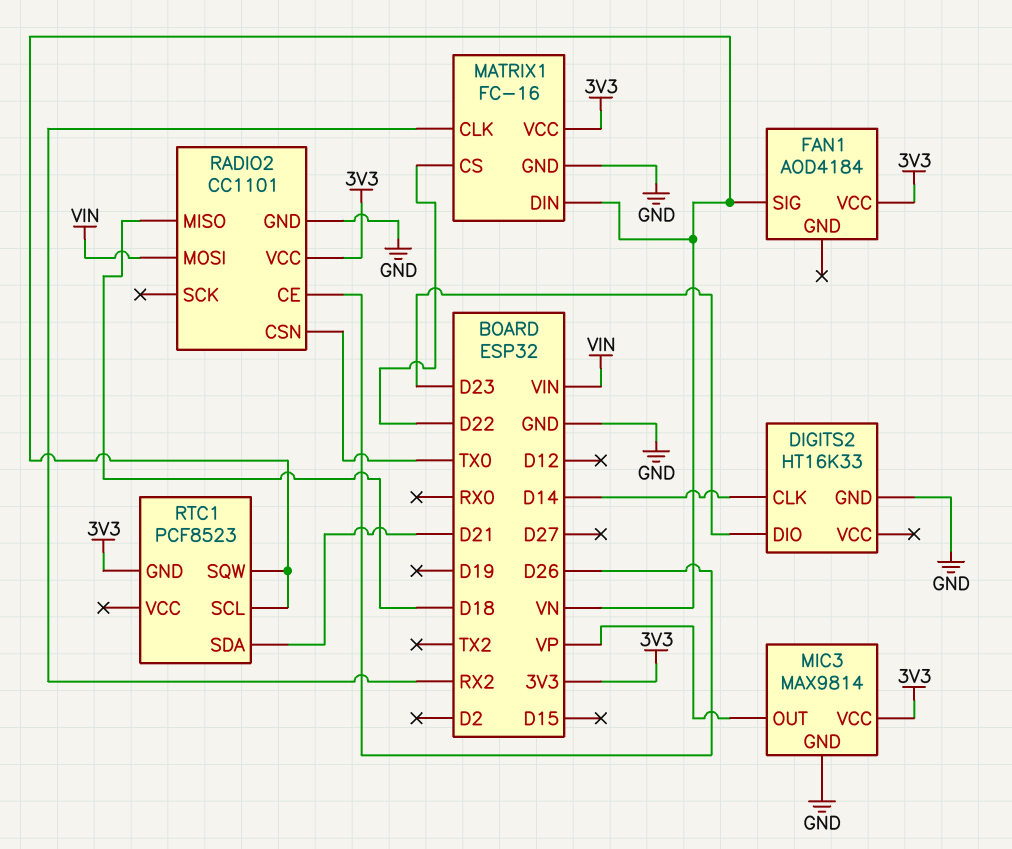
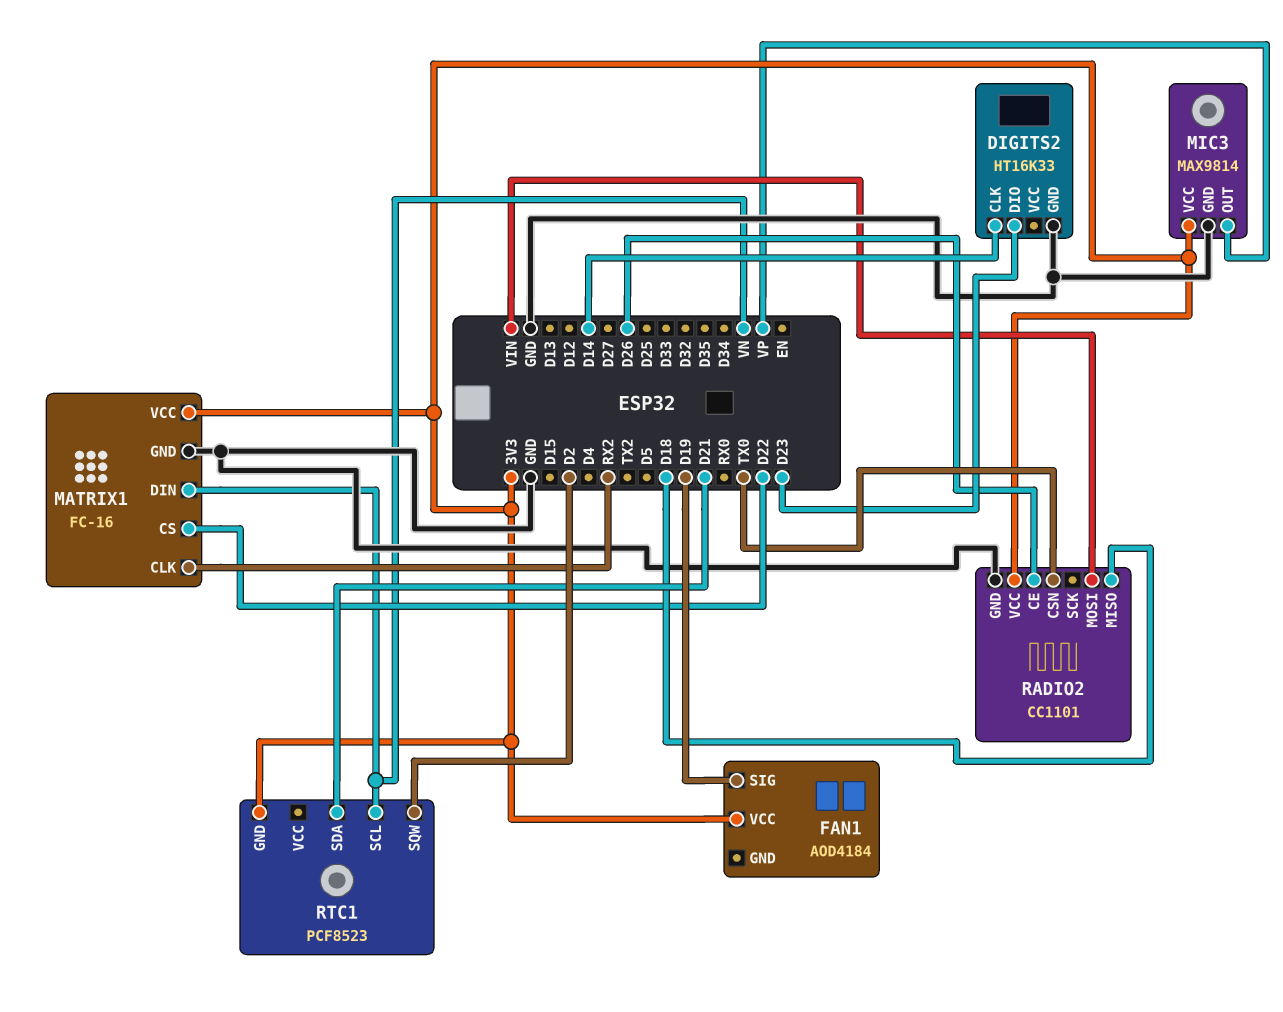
FAN1 pin SIG: VN -> D19
RTC1 pin SQW: VN -> D2

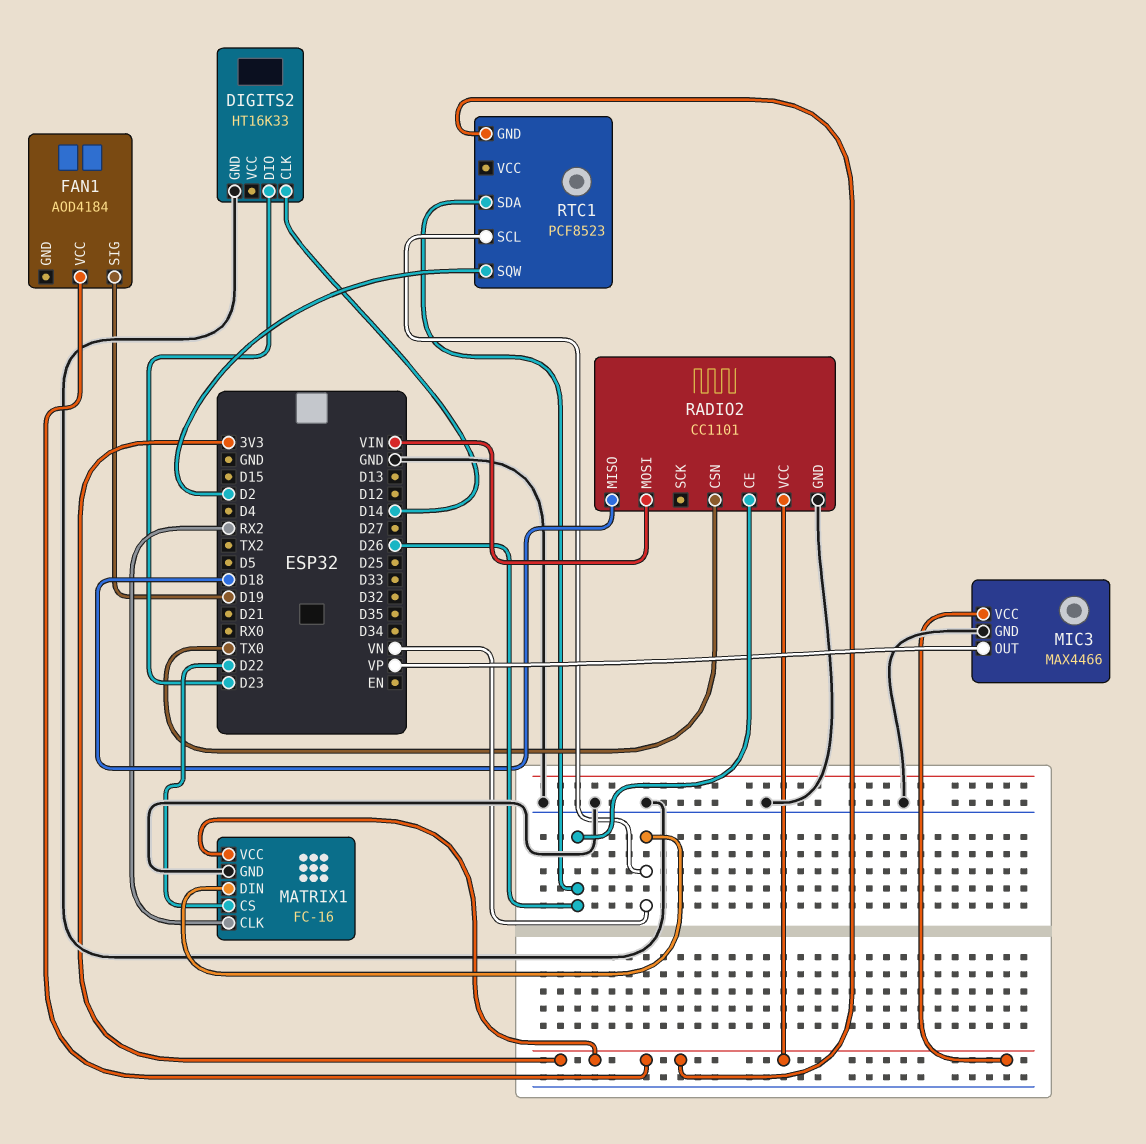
MIC3: MAX9814 -> MAX4466
RTC1 pin SDA: D21 -> D26

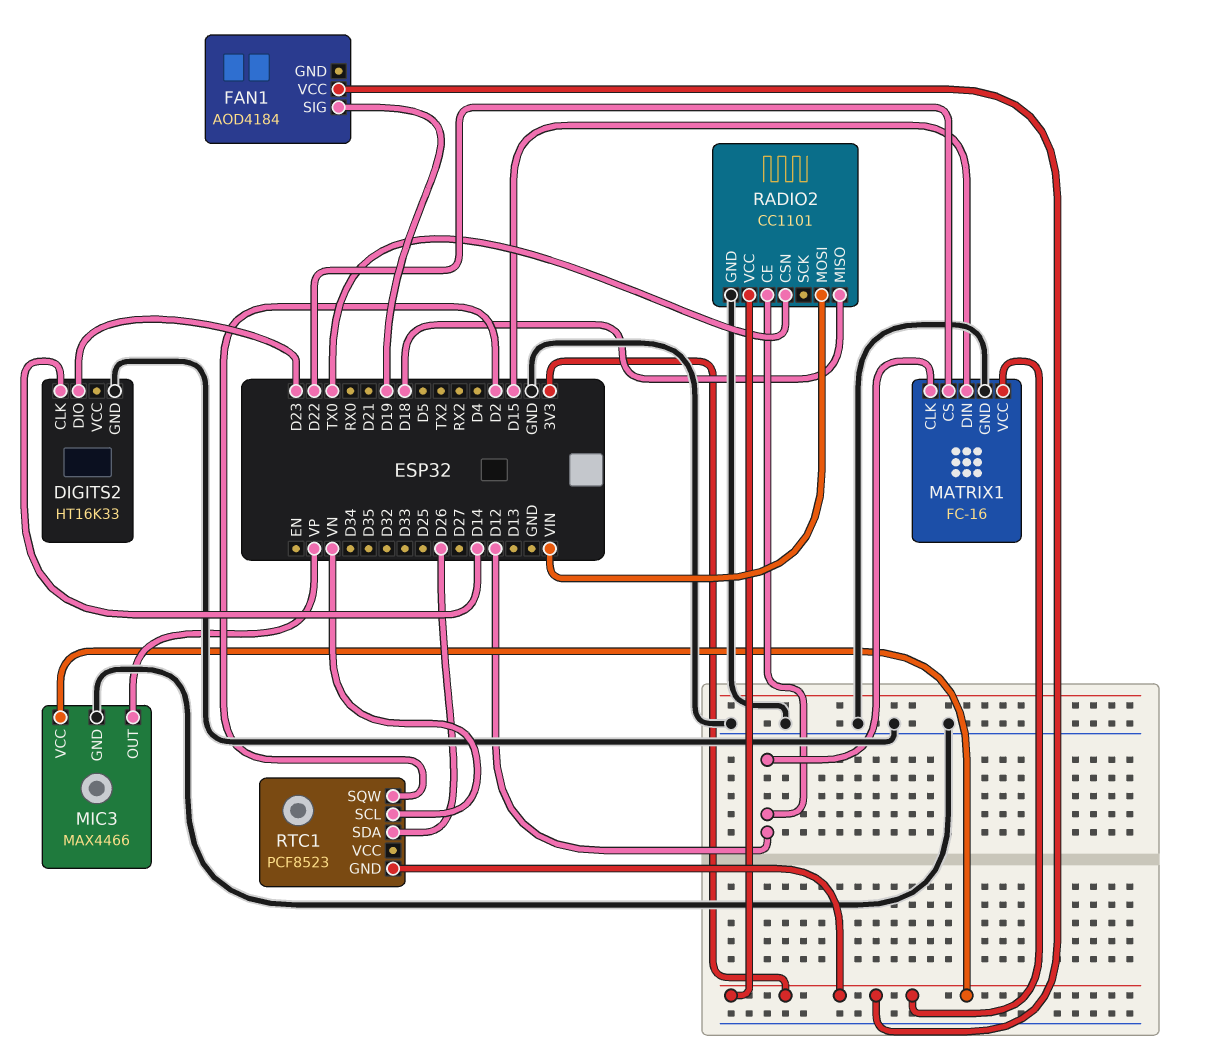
MATRIX1 pin CLK: RX2 -> D12
MATRIX1 pin DIN: VN -> D15
RADIO2 pin CE: D26 -> D12

